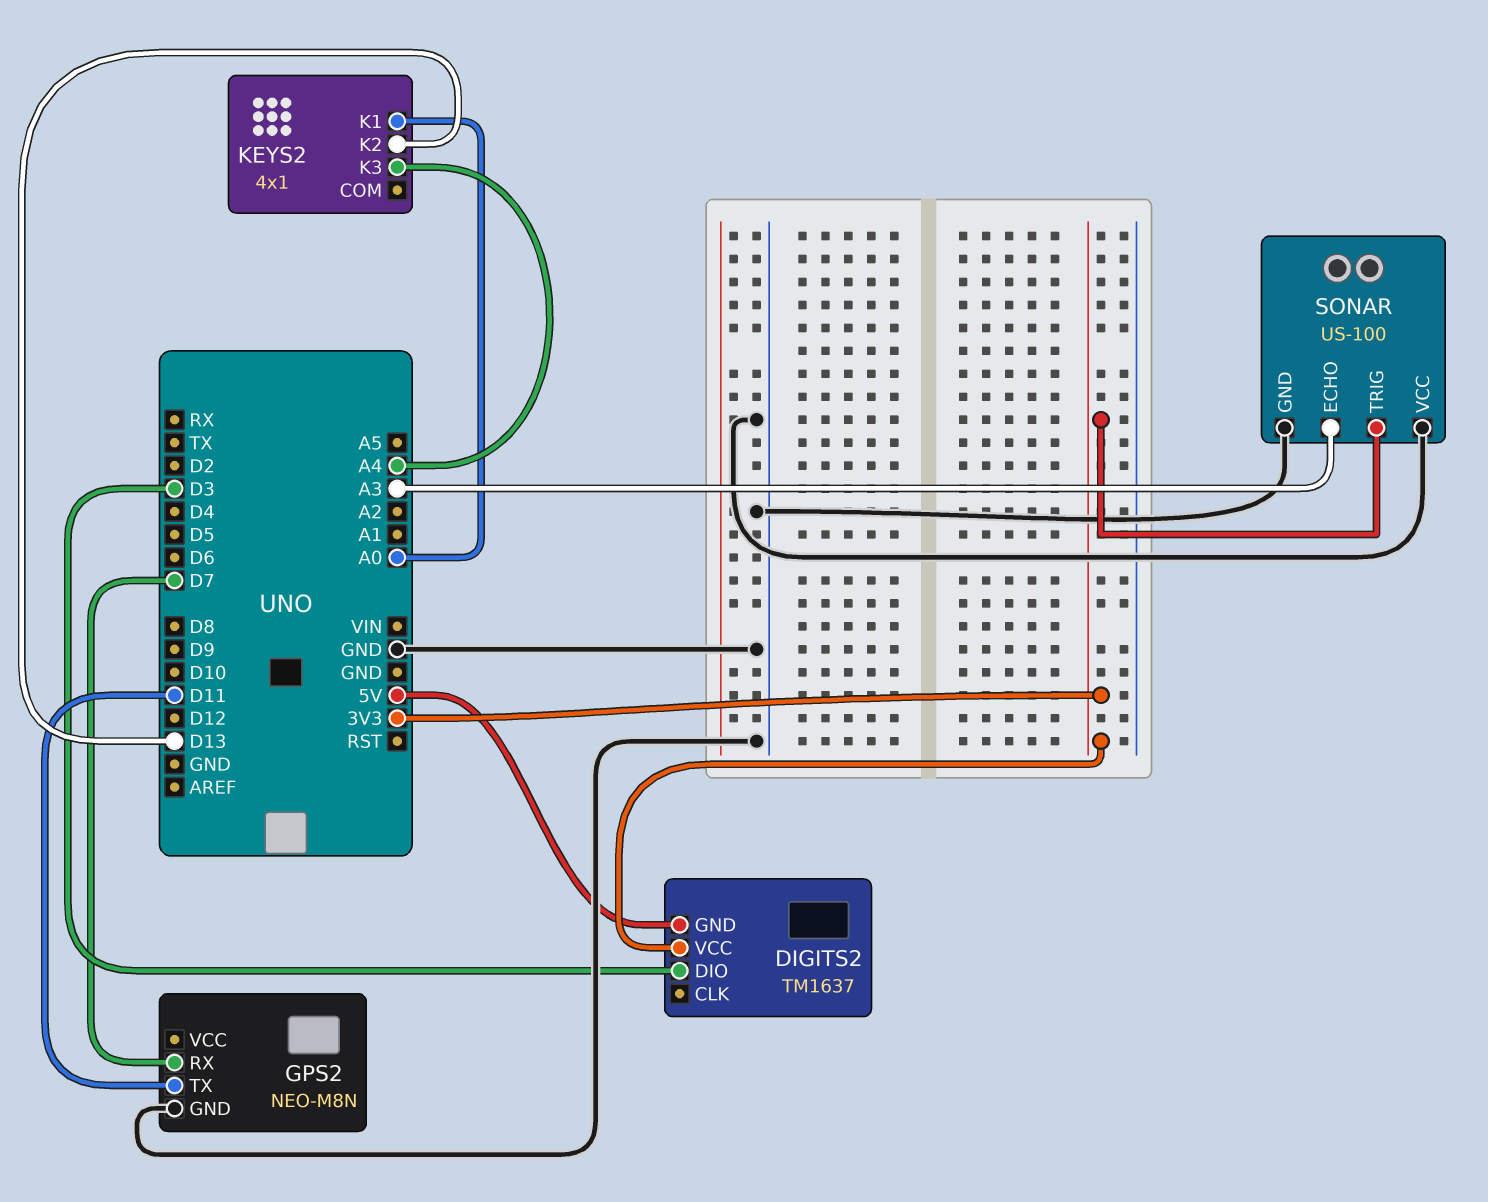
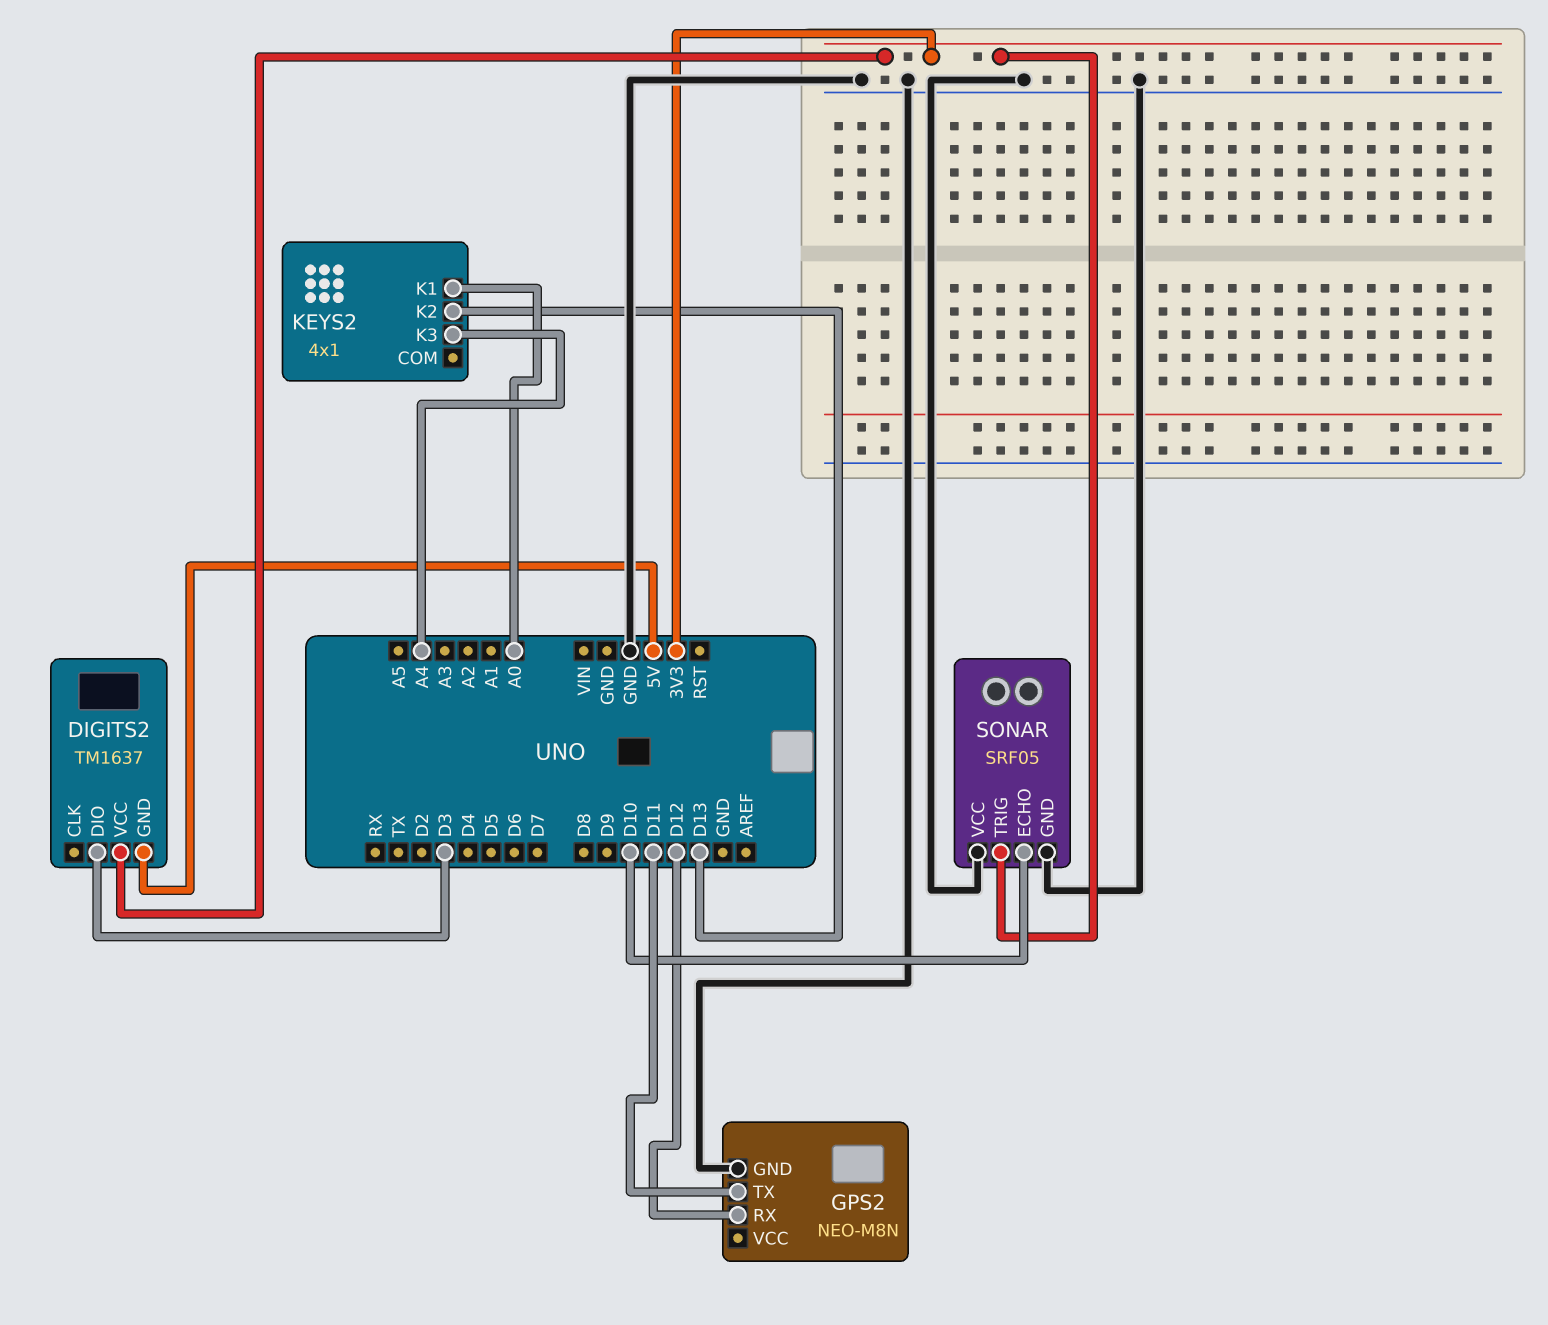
GPS2 pin RX: D7 -> D12
SONAR: US-100 -> SRF05
SONAR pin ECHO: A3 -> D10

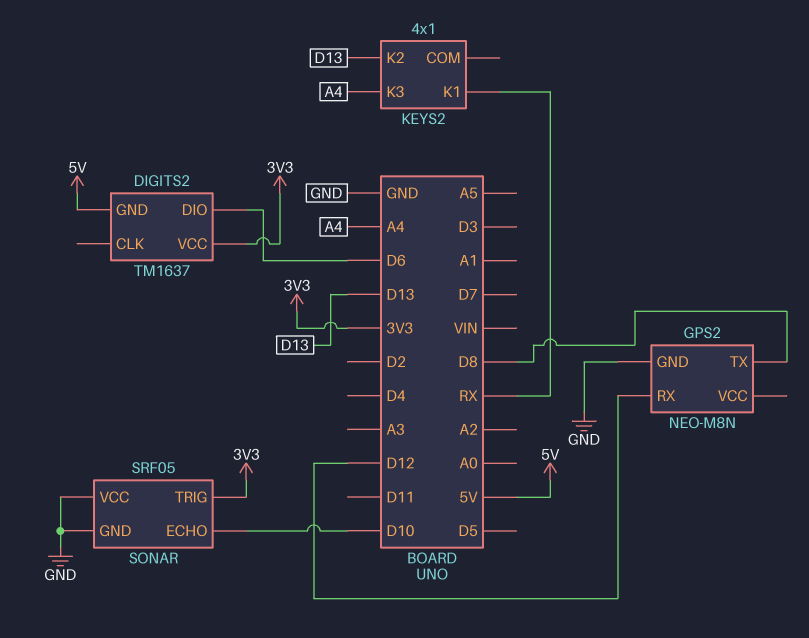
DIGITS2 pin DIO: D3 -> D6
GPS2 pin TX: D11 -> D8
KEYS2 pin K1: A0 -> RX

